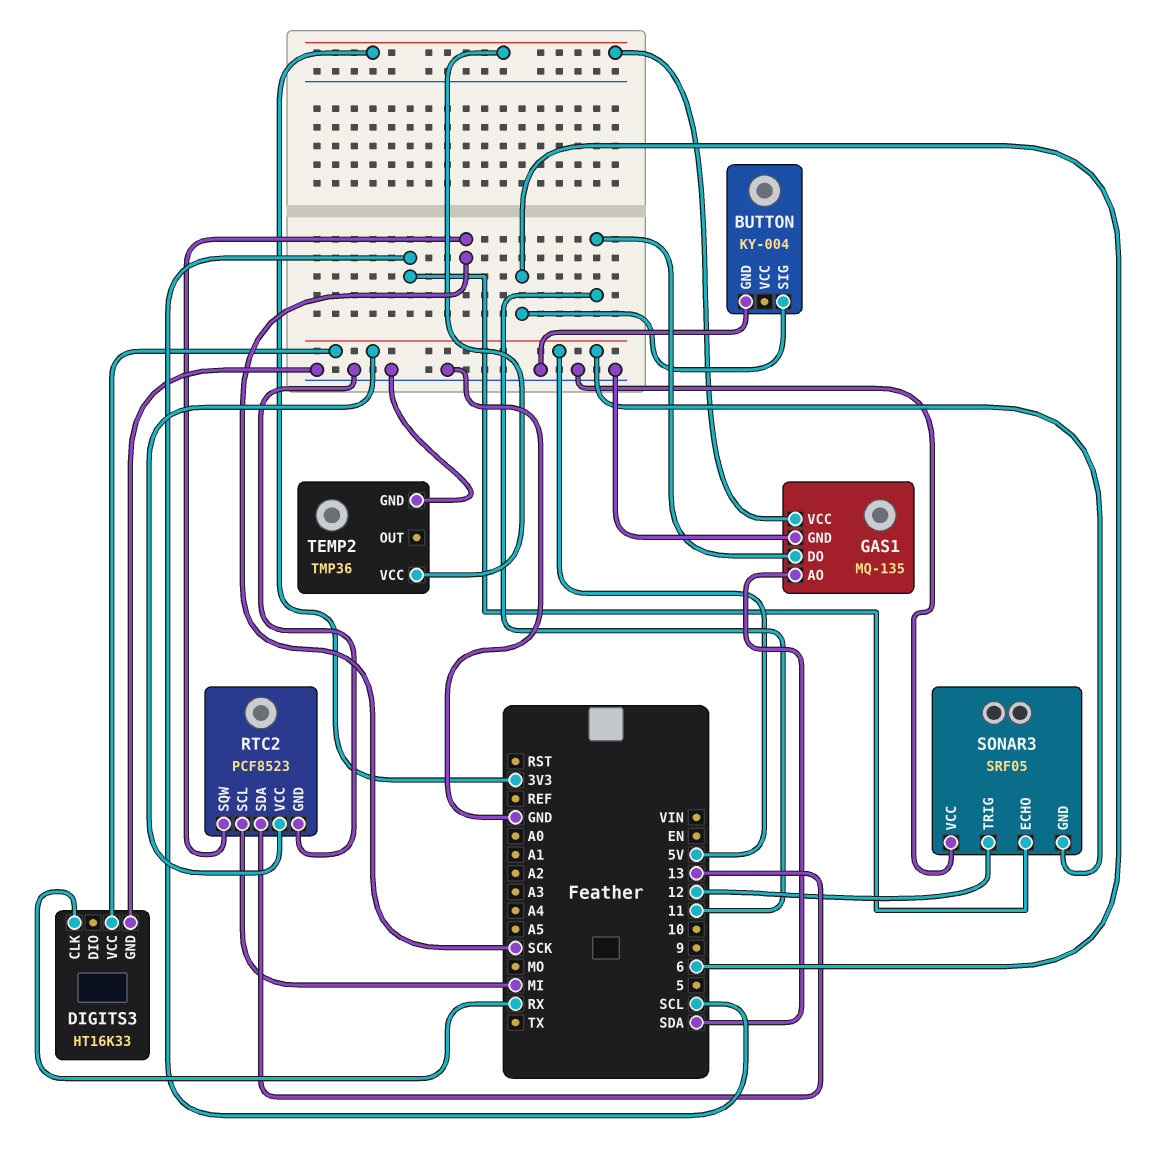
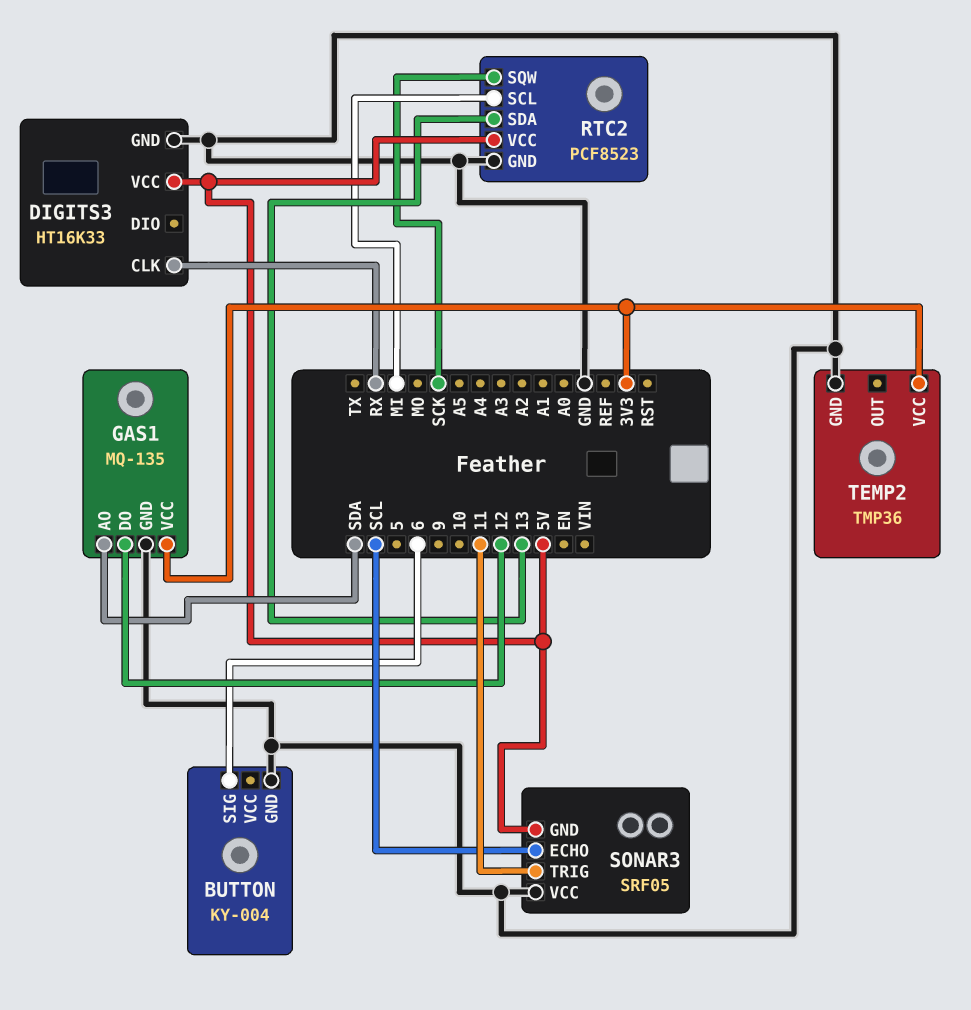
GAS1 pin DO: 11 -> 12
SONAR3 pin TRIG: 12 -> 11

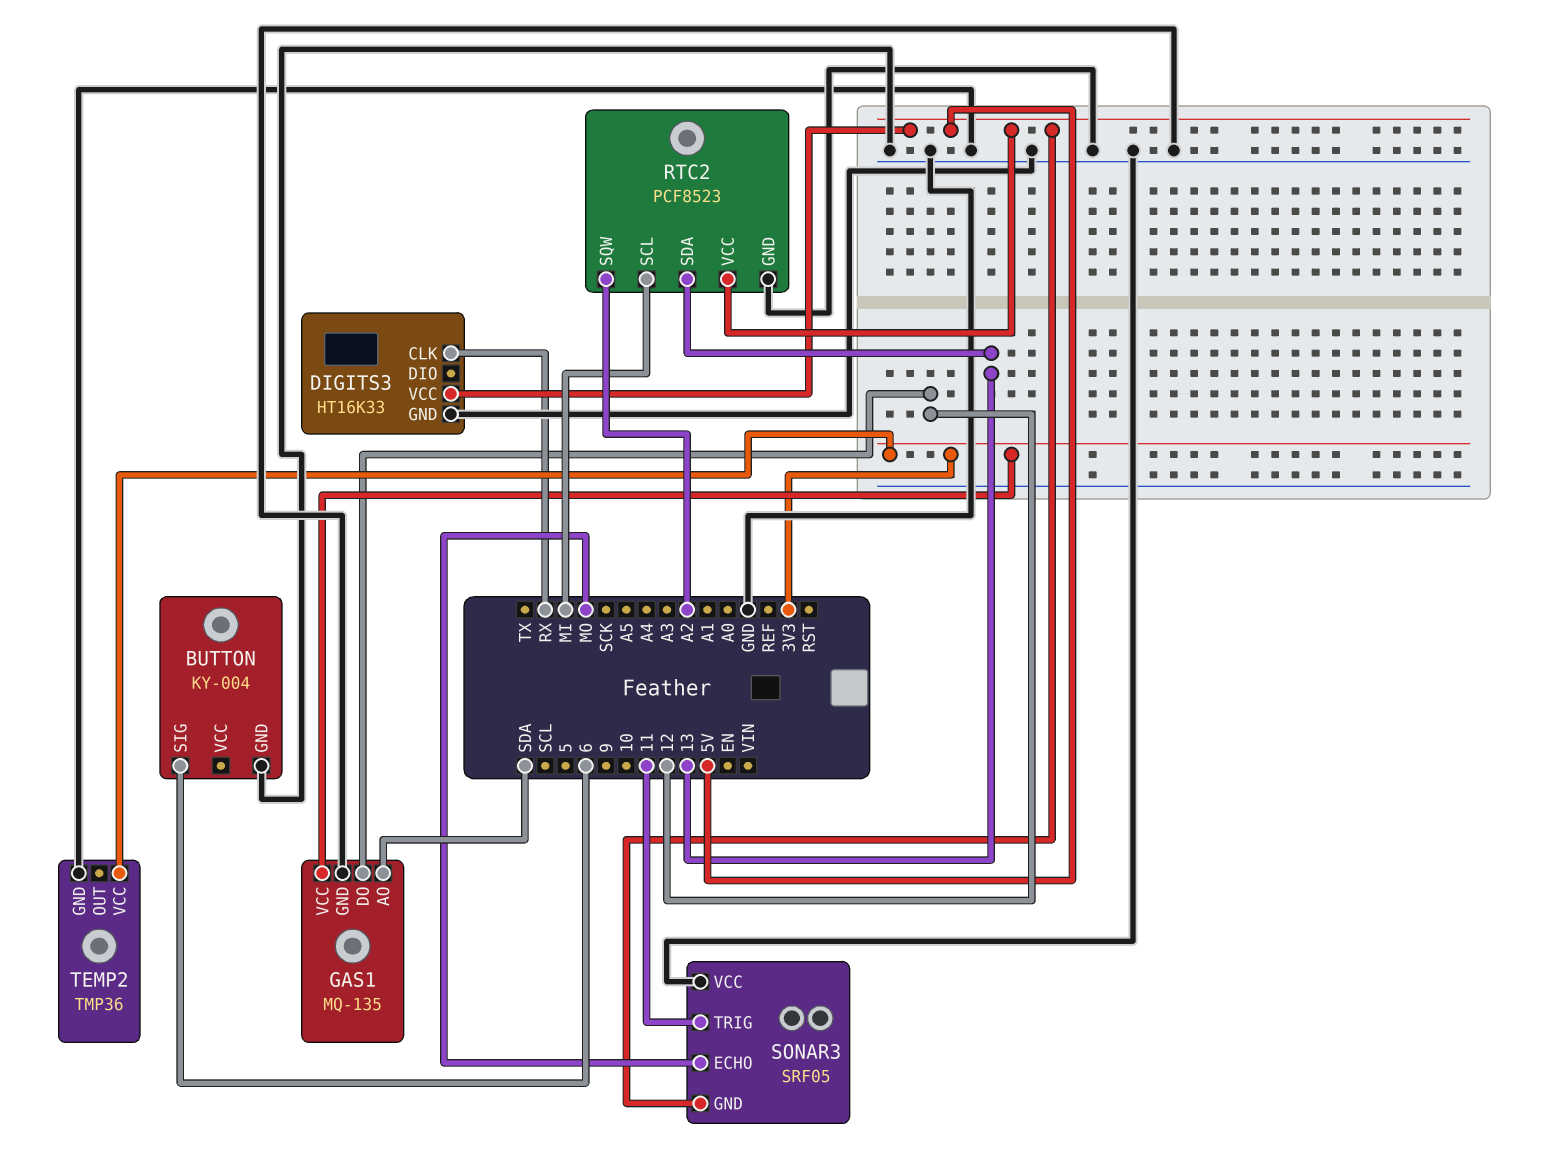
RTC2 pin SQW: SCK -> A2
SONAR3 pin ECHO: SCL -> MO

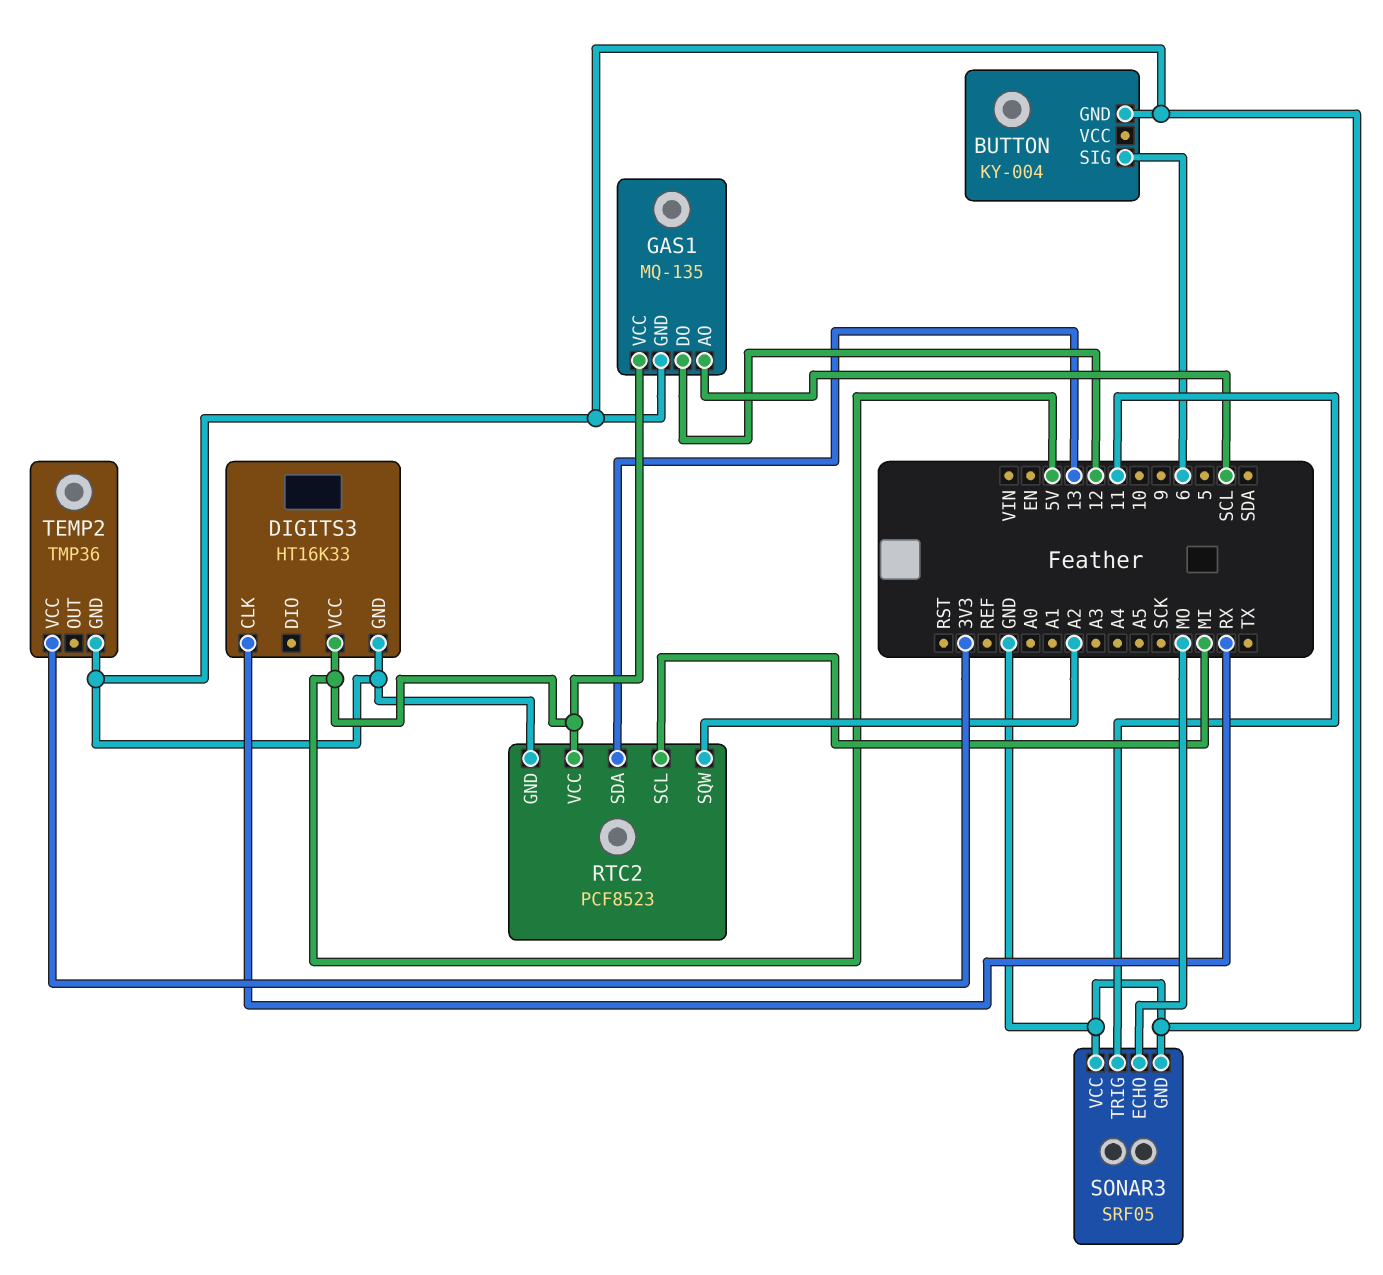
GAS1 pin AO: SDA -> SCL
GAS1 pin VCC: 3V3 -> 5V
SONAR3 pin GND: 5V -> GND

